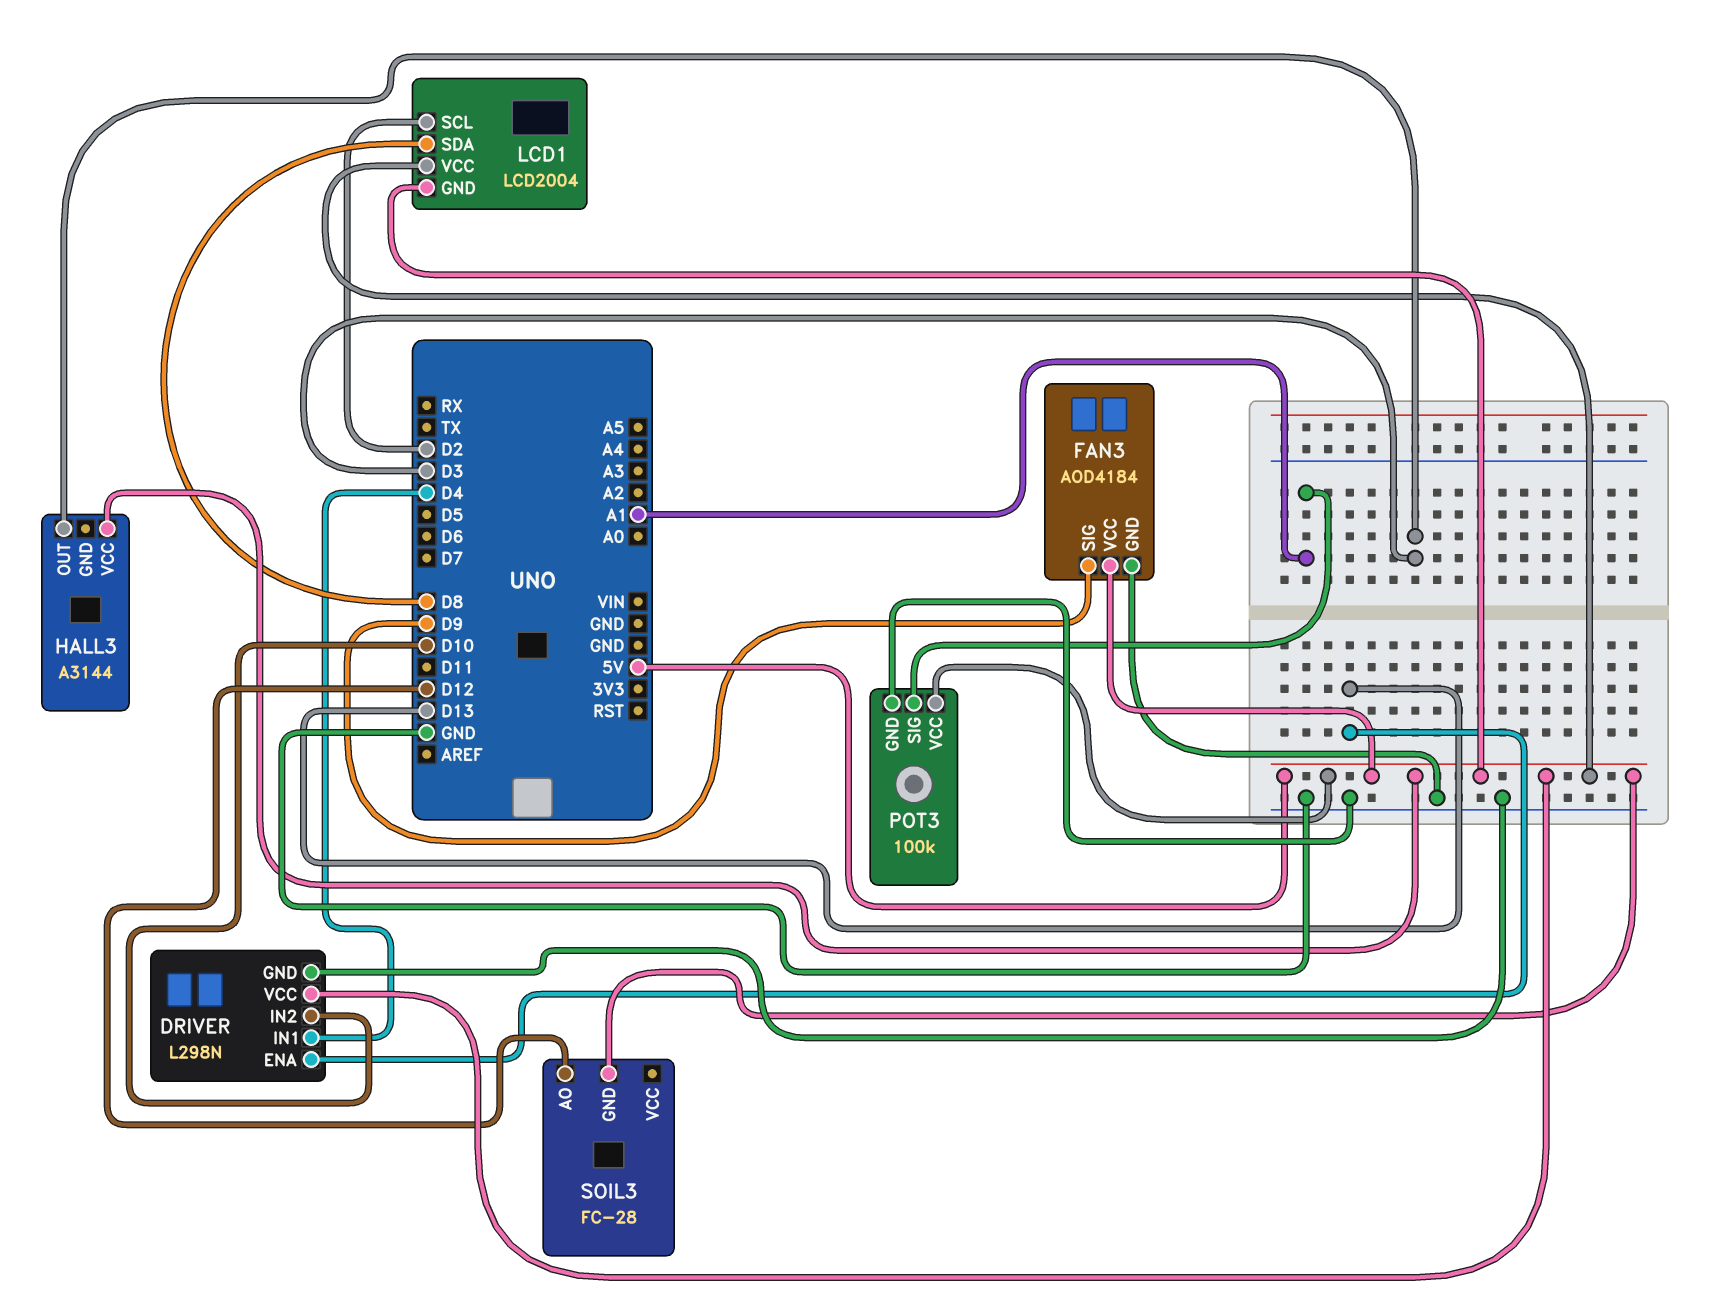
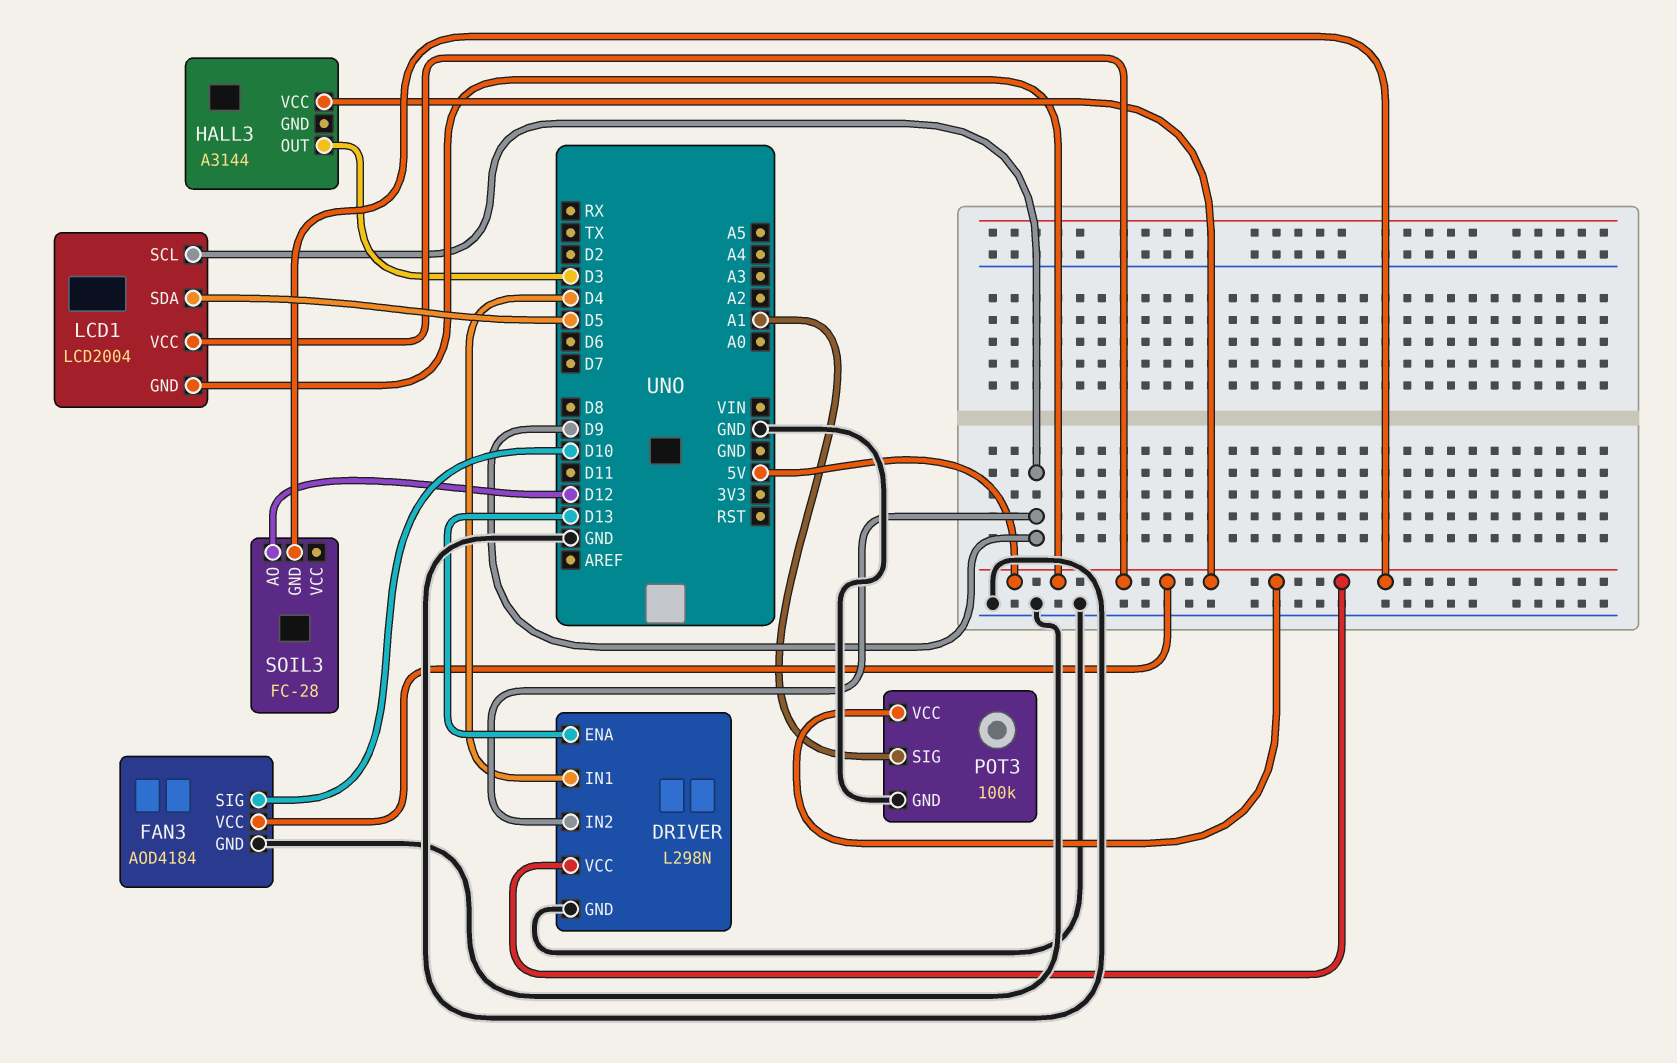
DRIVER pin IN2: D10 -> D9
FAN3 pin SIG: D9 -> D10
LCD1 pin SCL: D2 -> D9
LCD1 pin SDA: D8 -> D5

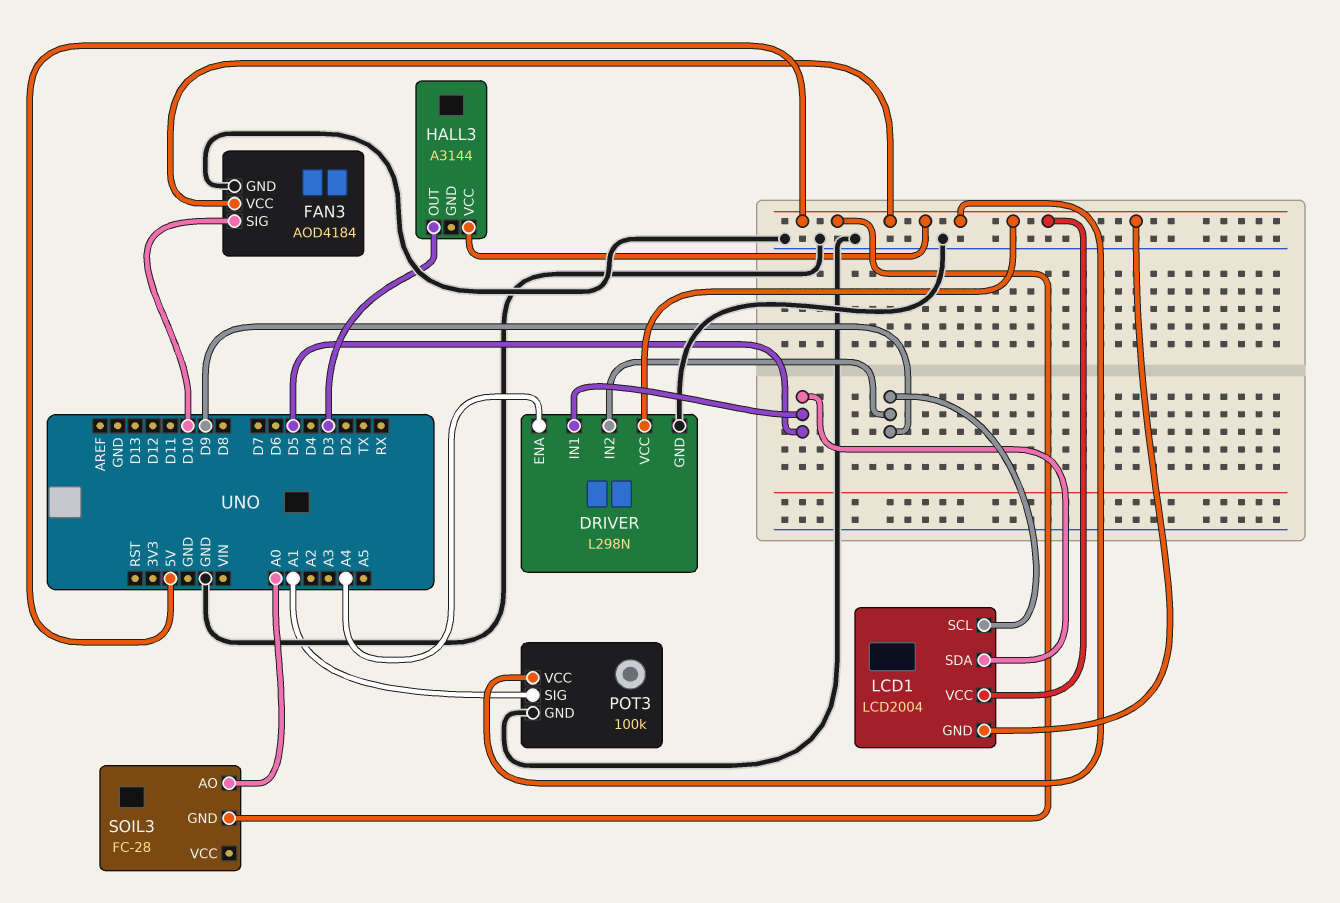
DRIVER pin ENA: D13 -> A4
DRIVER pin IN1: D4 -> D5
SOIL3 pin AO: D12 -> A0

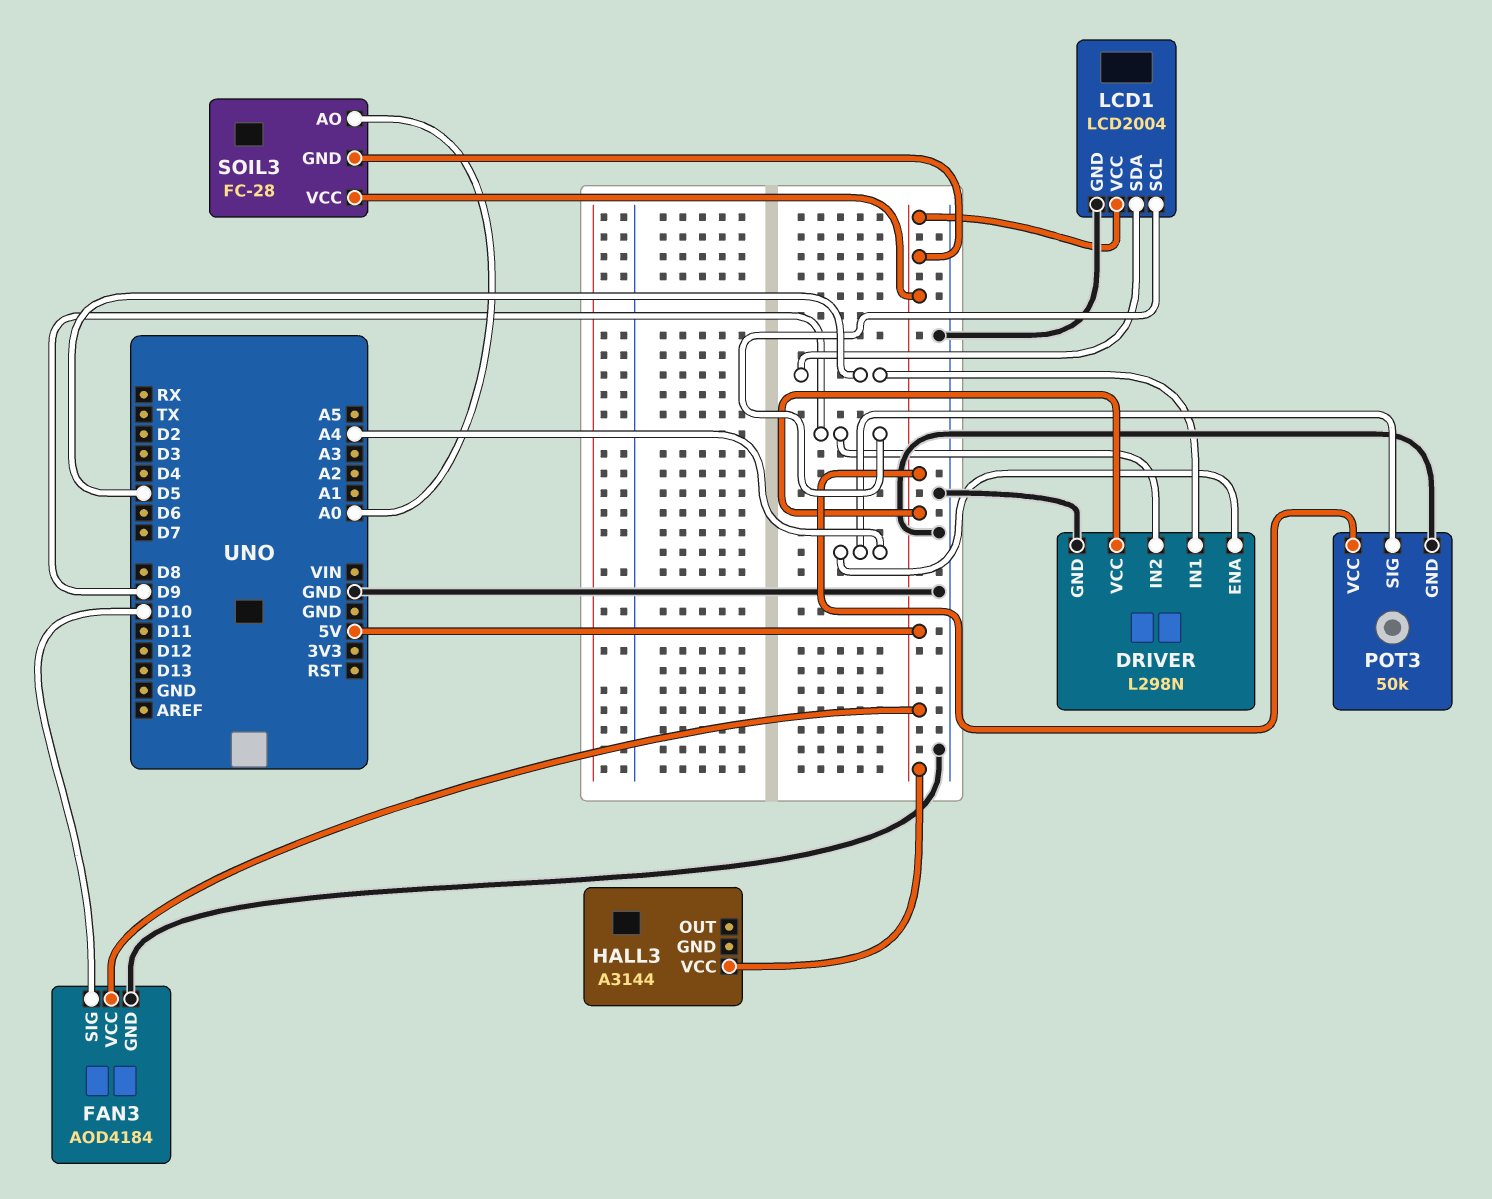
HALL3 pin OUT: D3 -> none
LCD1 pin GND: 5V -> GND
POT3: 100k -> 50k
POT3 pin SIG: A1 -> A4
SOIL3 pin VCC: none -> 5V

